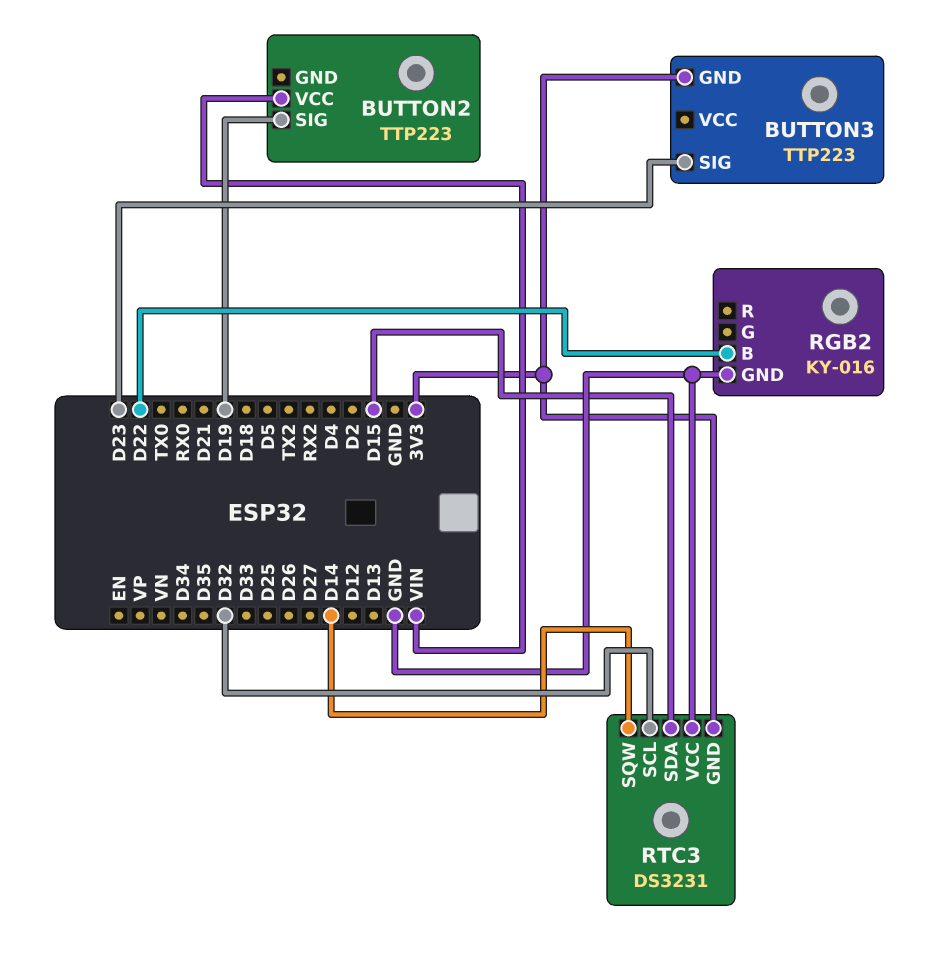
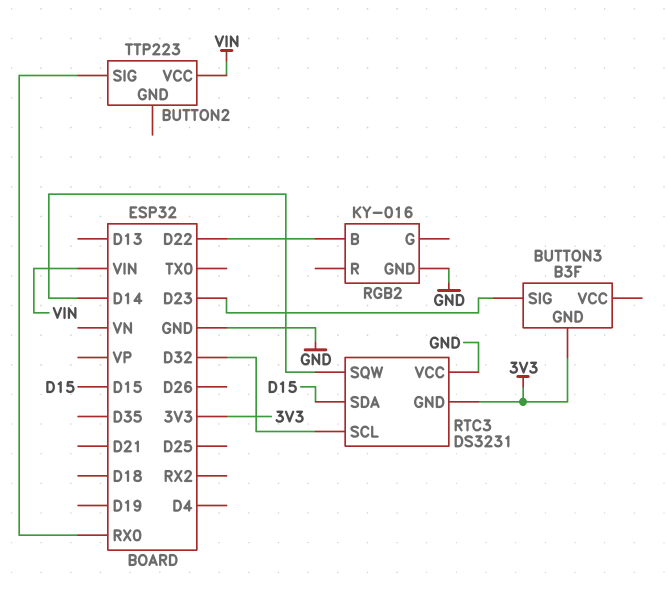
BUTTON2 pin SIG: D19 -> RX0
BUTTON3: TTP223 -> B3F

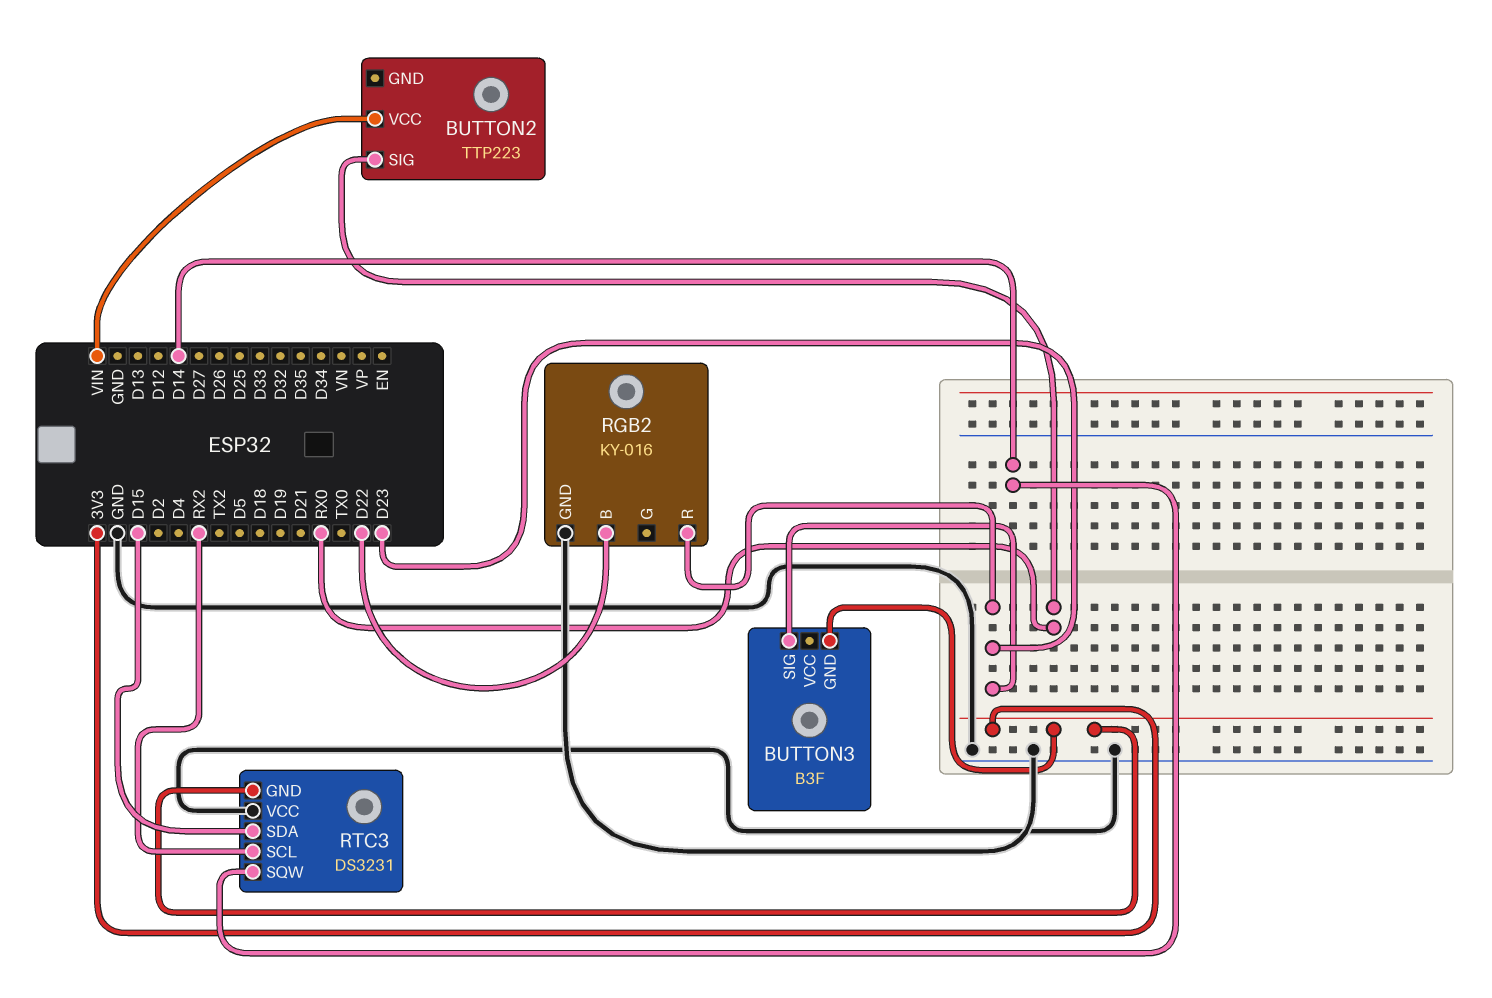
RGB2 pin R: none -> D23
RTC3 pin SCL: D32 -> RX2

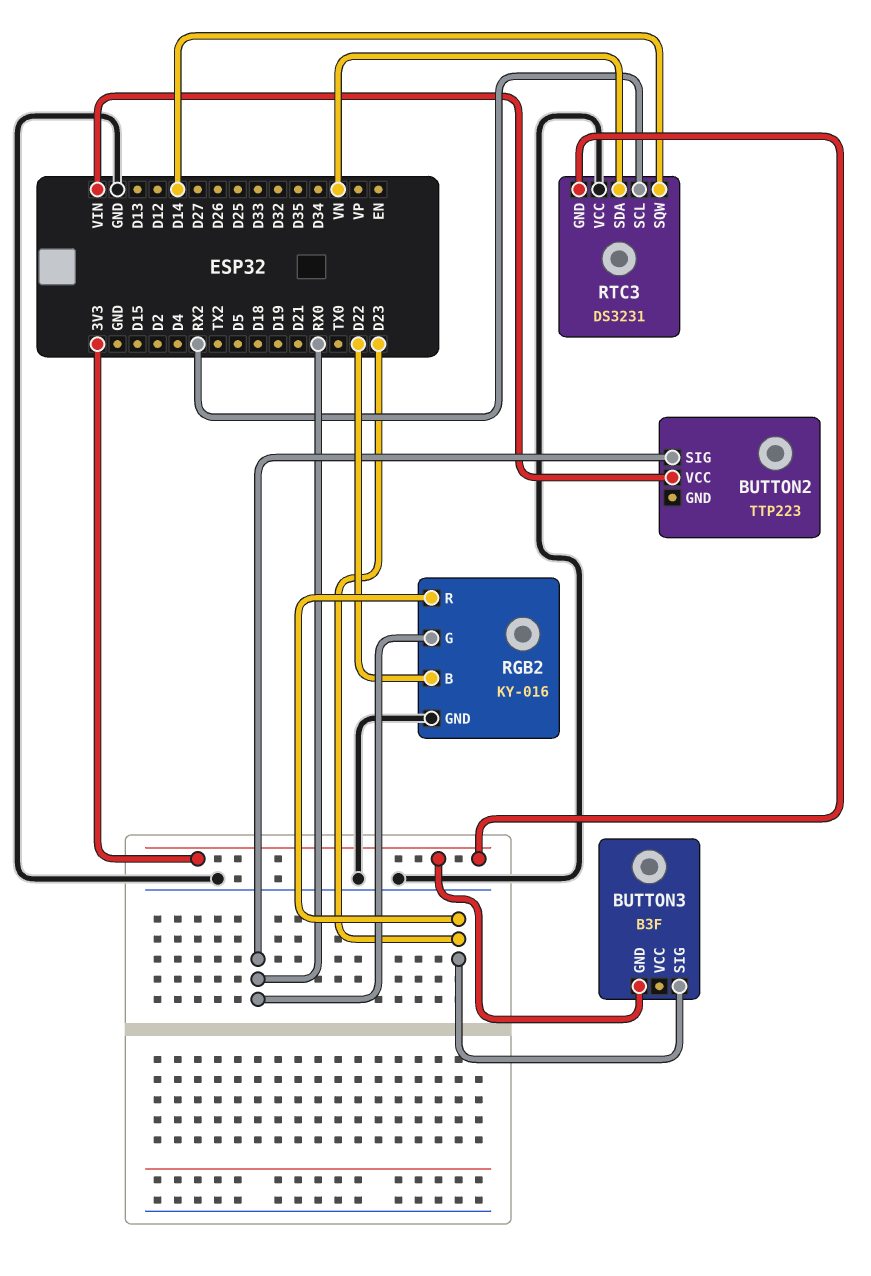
RGB2 pin G: none -> RX0
RTC3 pin SDA: D15 -> VN

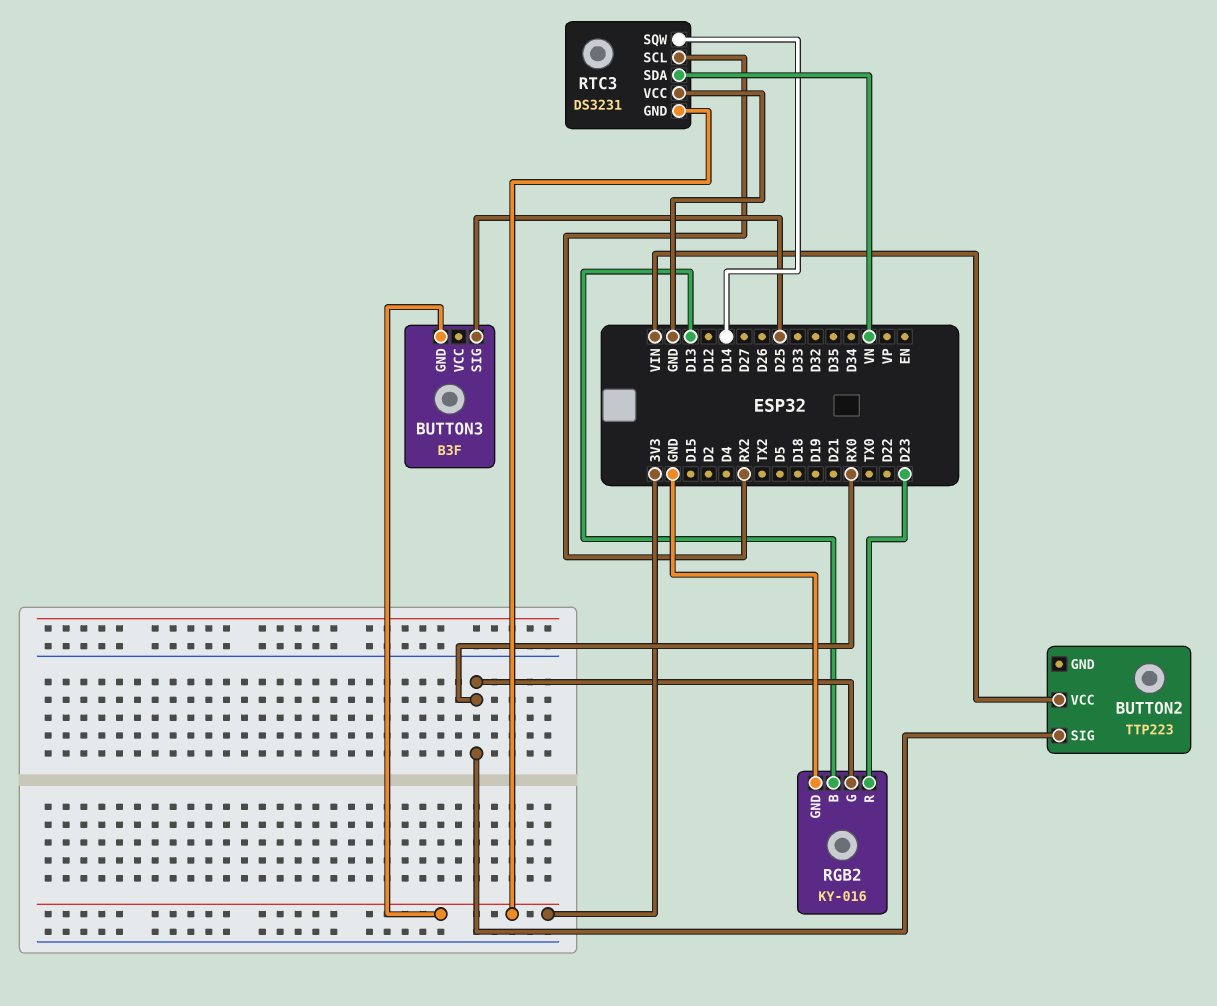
BUTTON3 pin SIG: D23 -> D25
RGB2 pin B: D22 -> D13

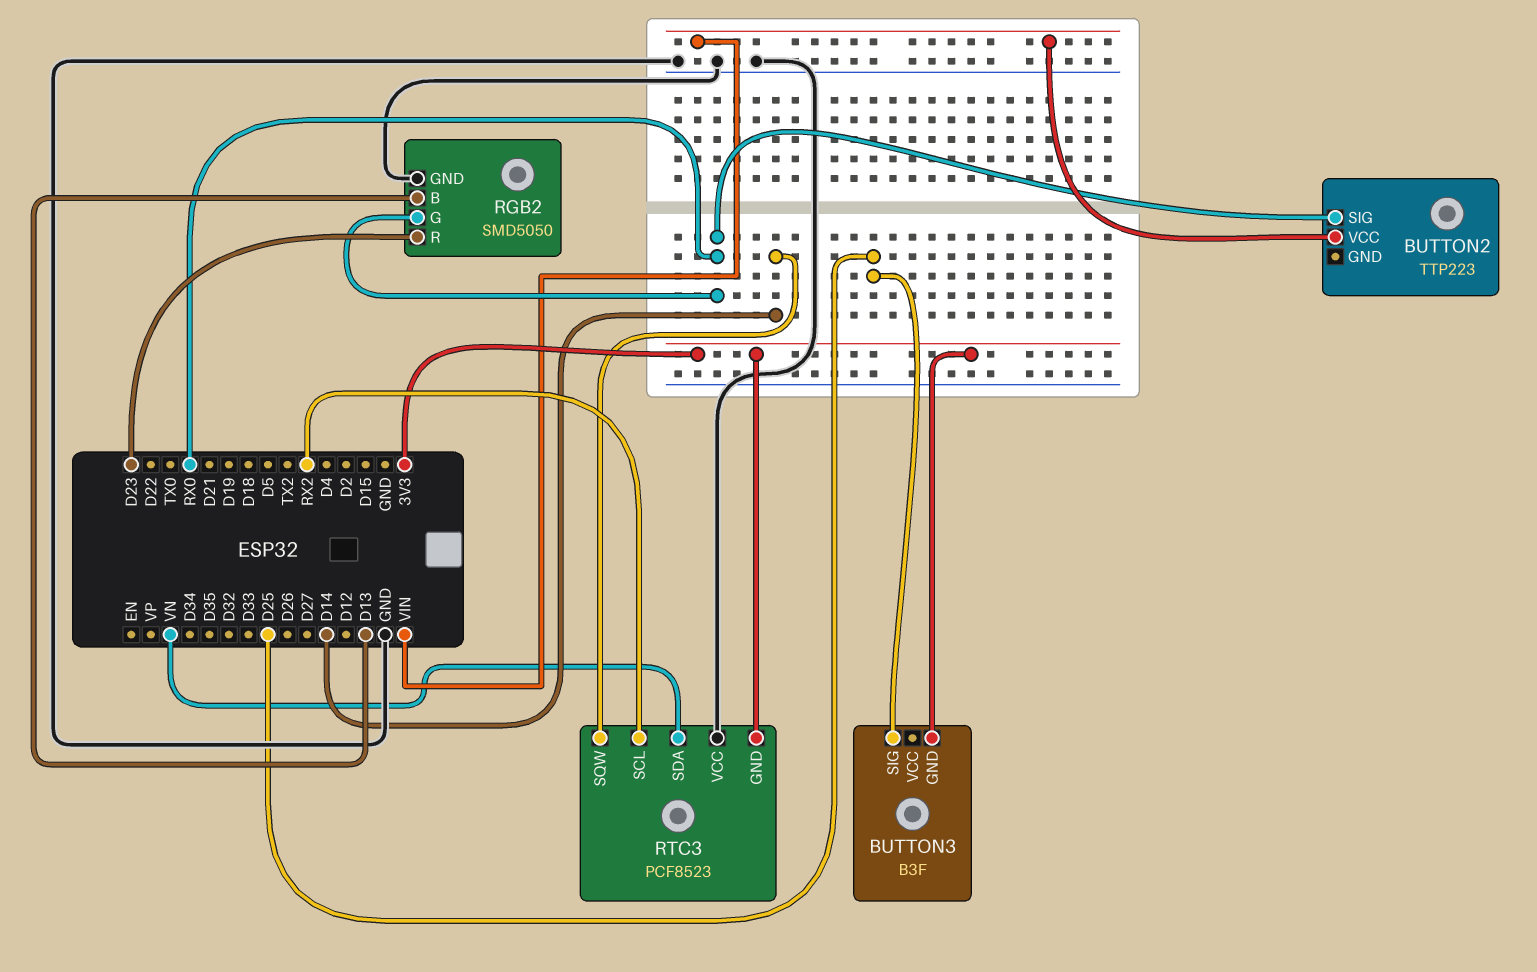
RGB2: KY-016 -> SMD5050
RTC3: DS3231 -> PCF8523

